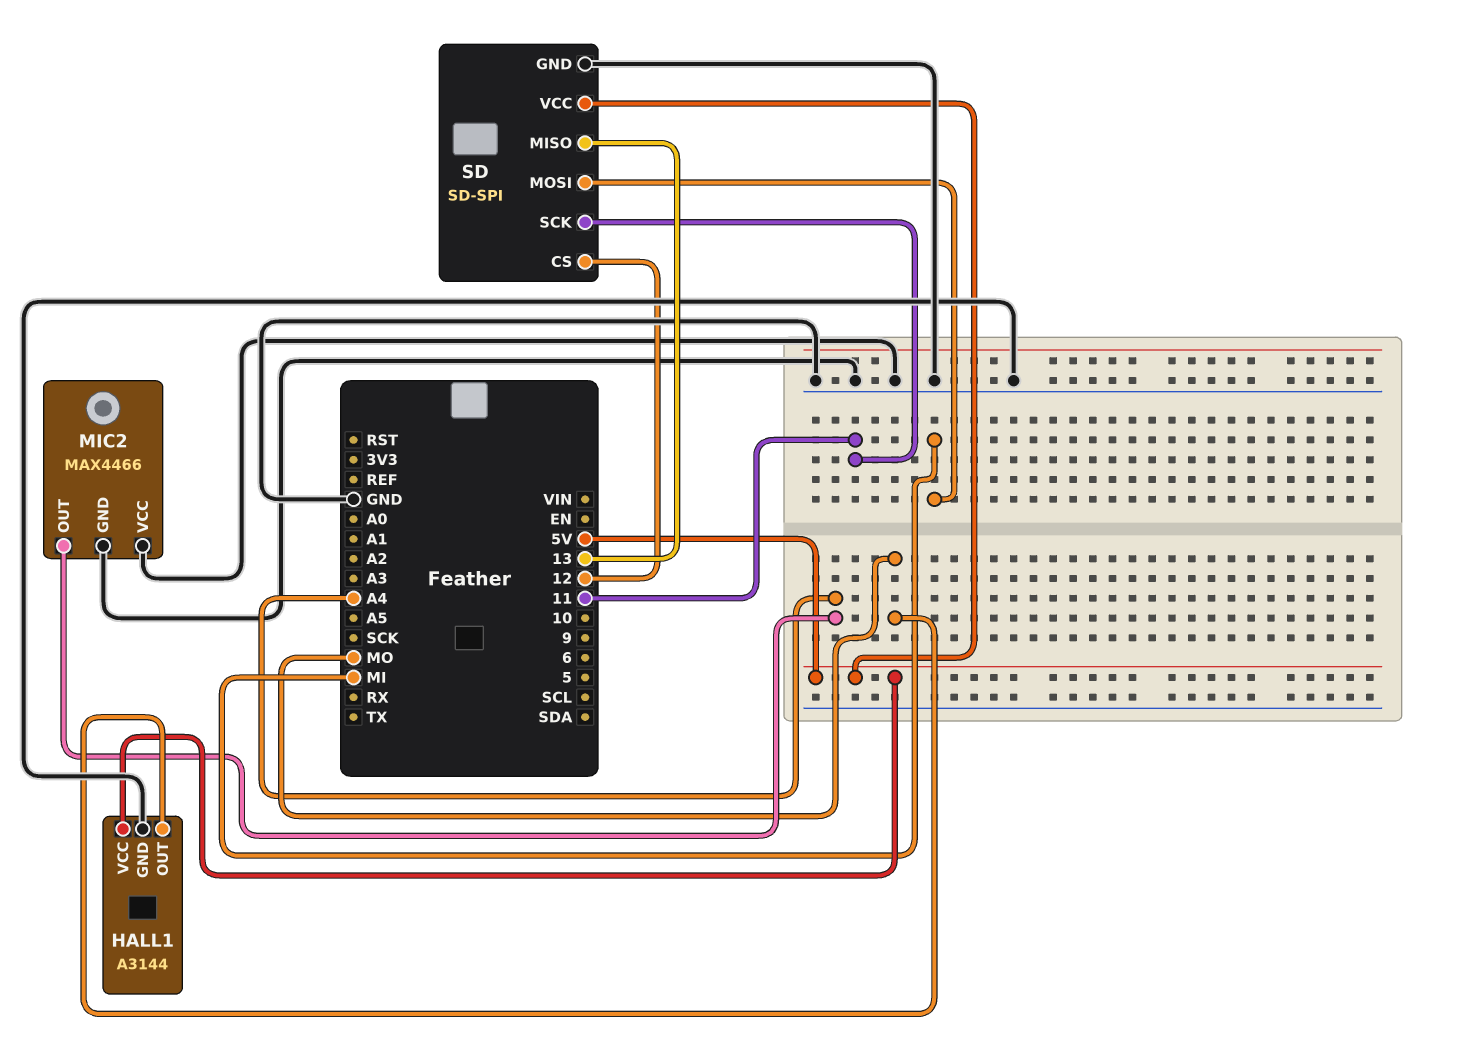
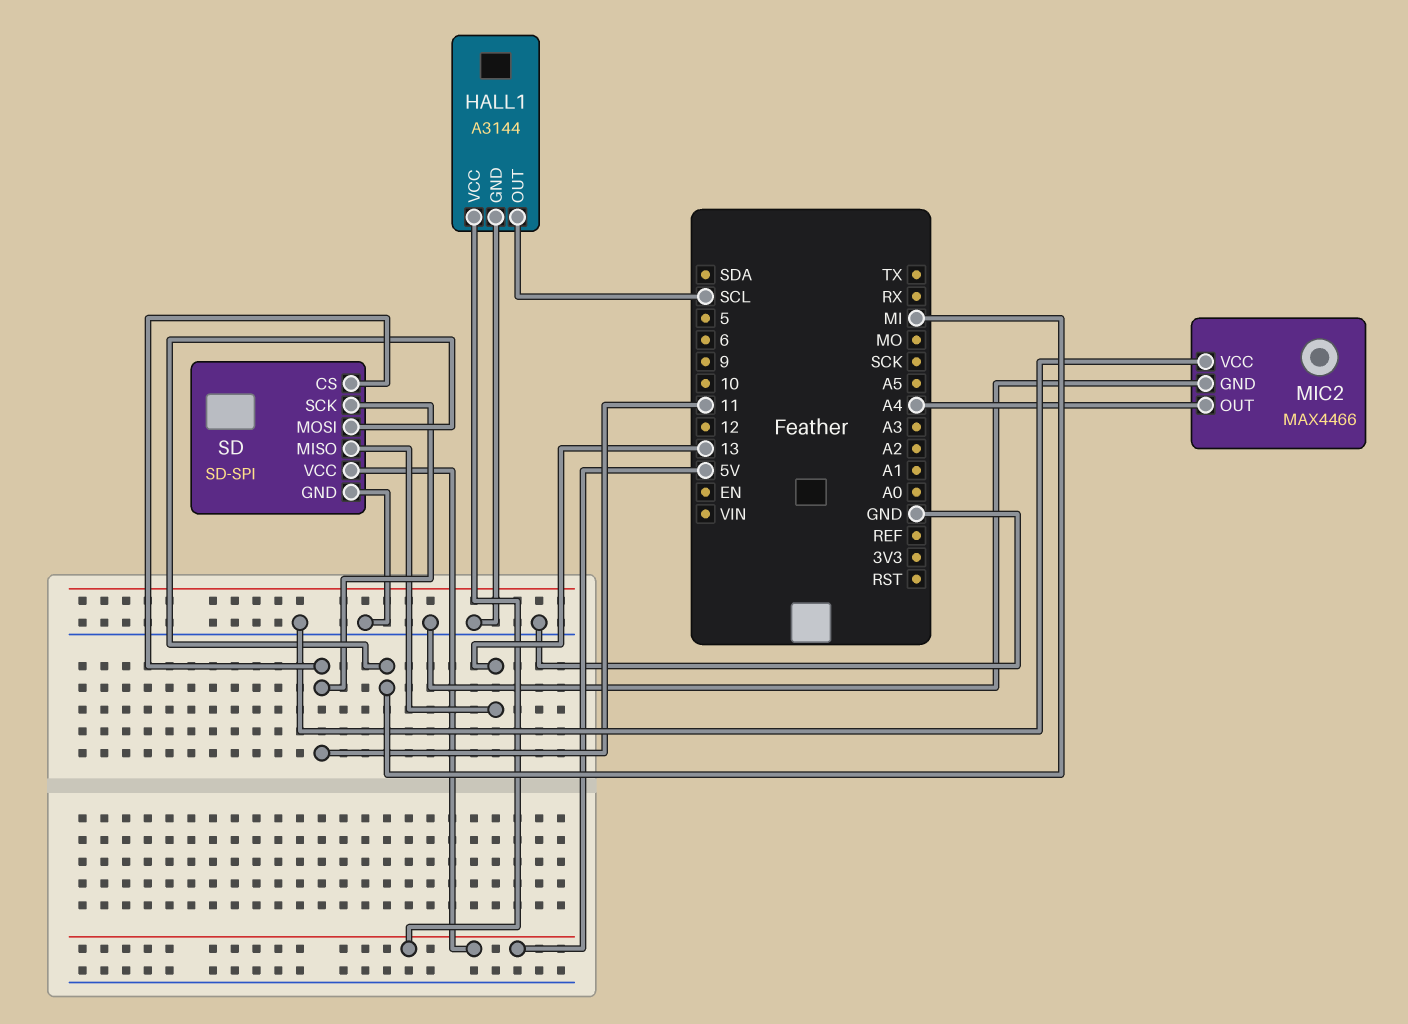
HALL1 pin OUT: MO -> SCL
SD pin CS: 12 -> 11

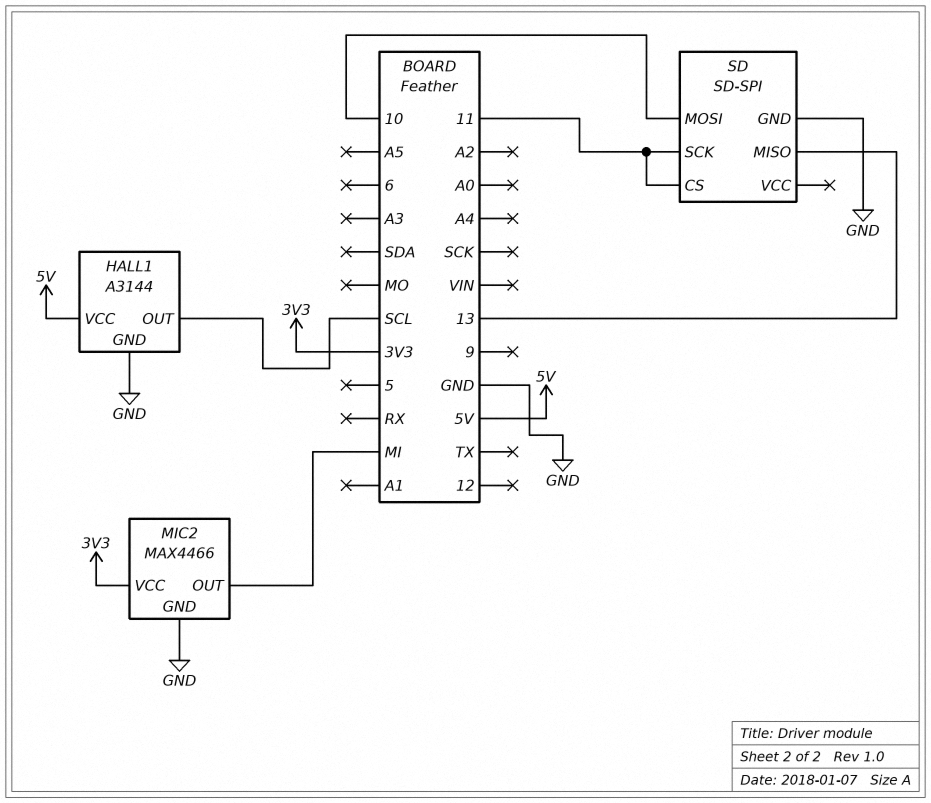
MIC2 pin OUT: A4 -> MI
MIC2 pin VCC: GND -> 3V3
SD pin MOSI: MI -> 10
SD pin VCC: 5V -> none

